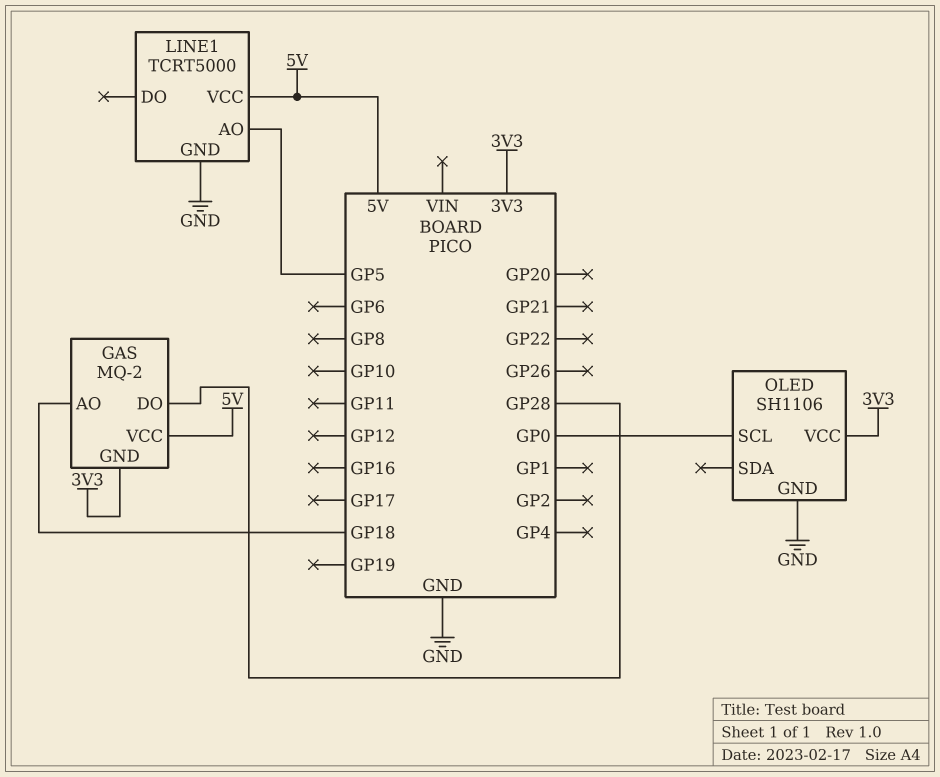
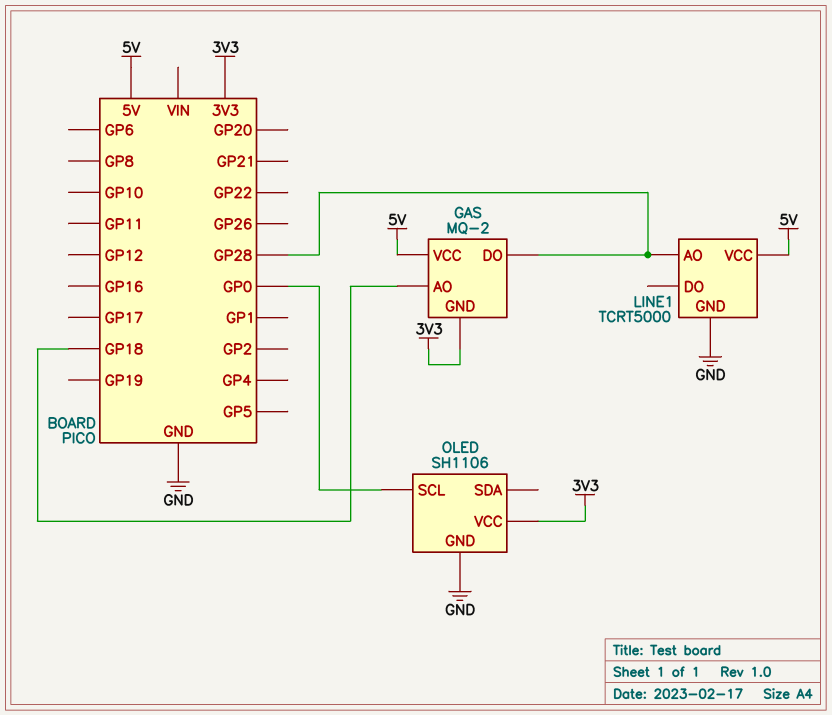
LINE1 pin AO: GP5 -> GP28

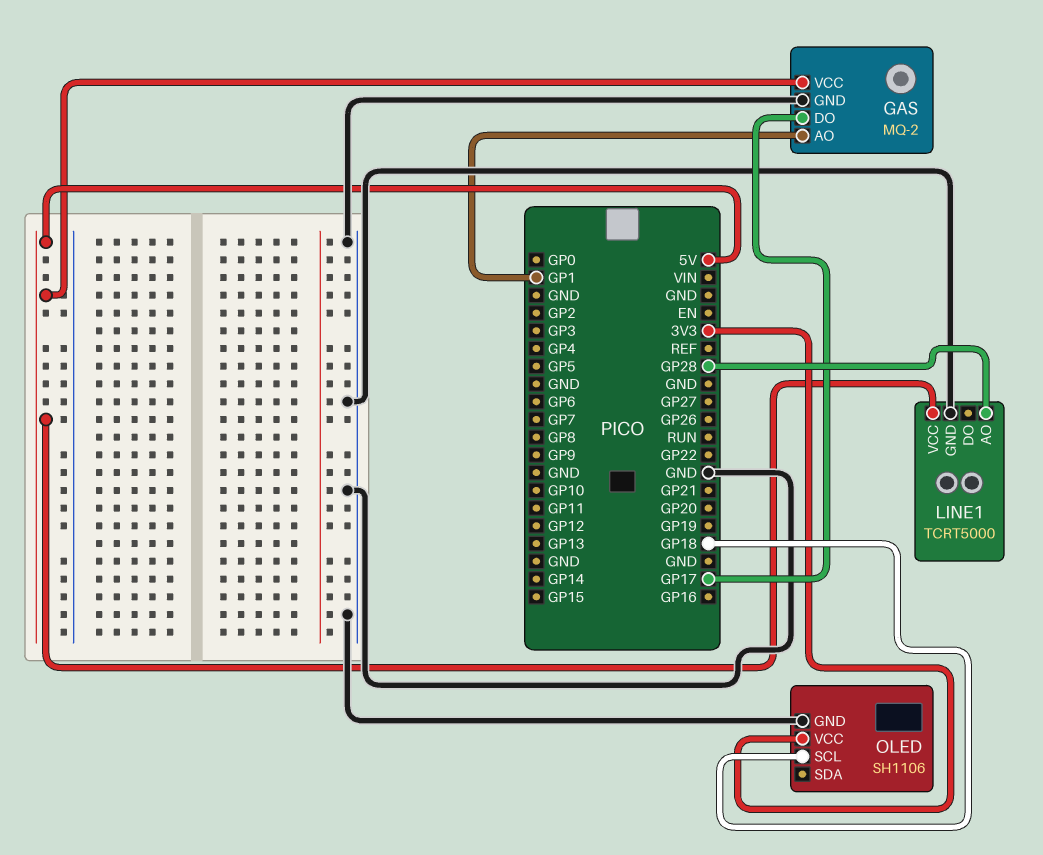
GAS pin AO: GP18 -> GP1
GAS pin DO: GP28 -> GP17
GAS pin GND: 3V3 -> GND
OLED pin SCL: GP0 -> GP18

